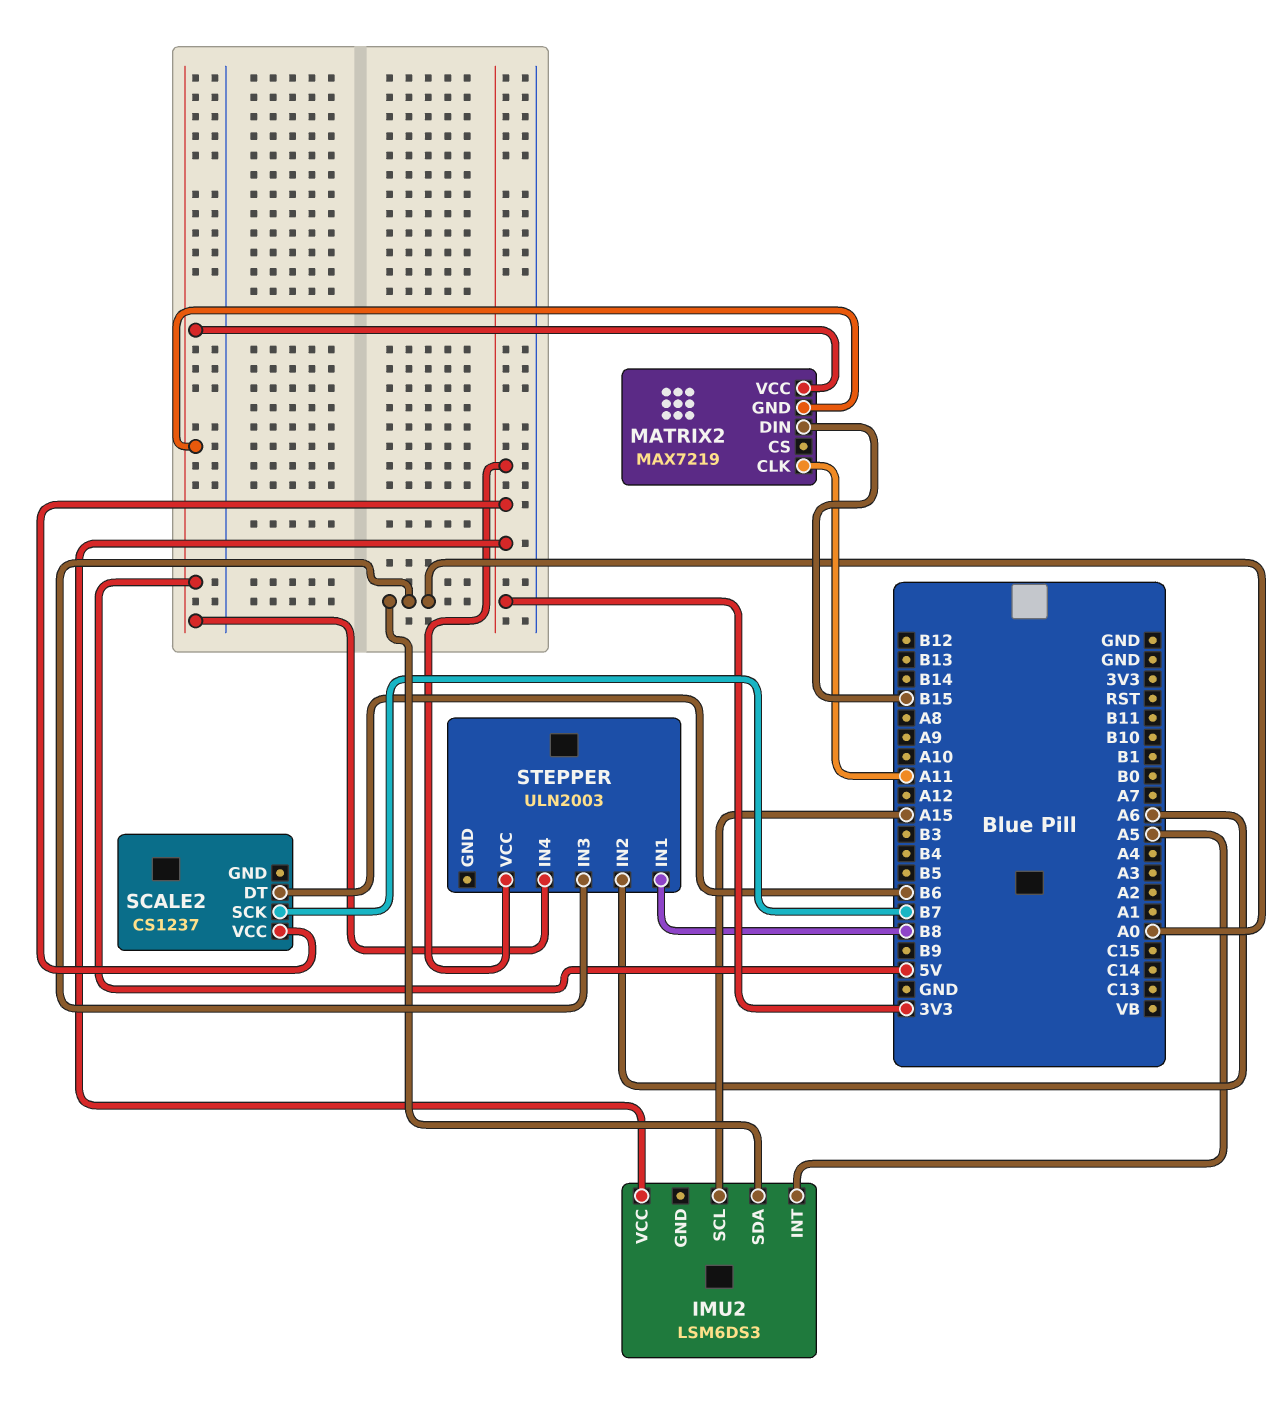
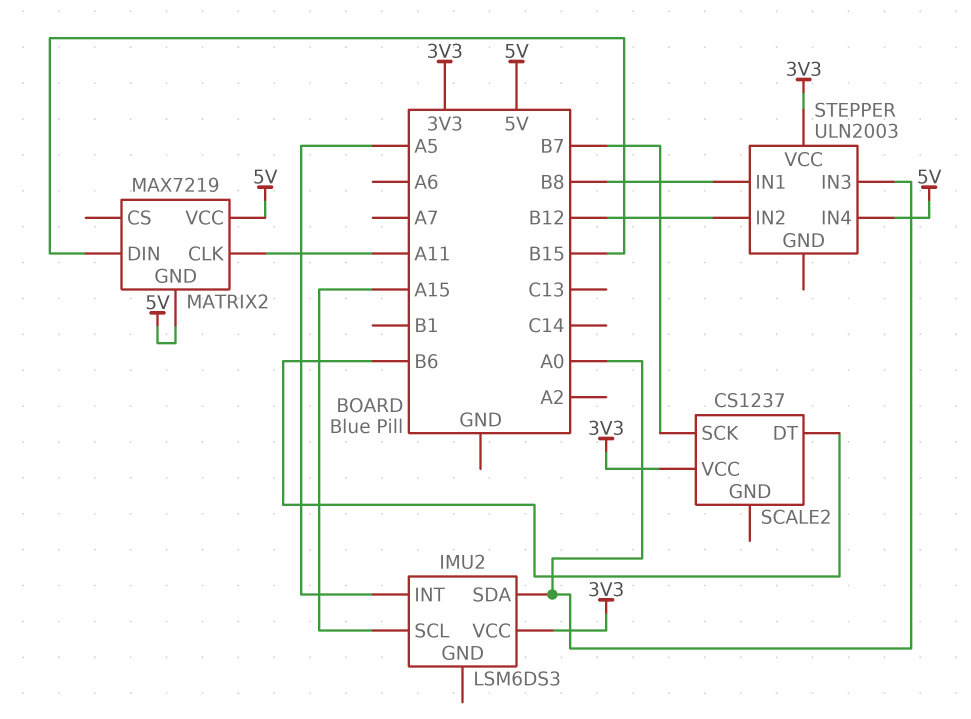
STEPPER pin IN2: A6 -> B12

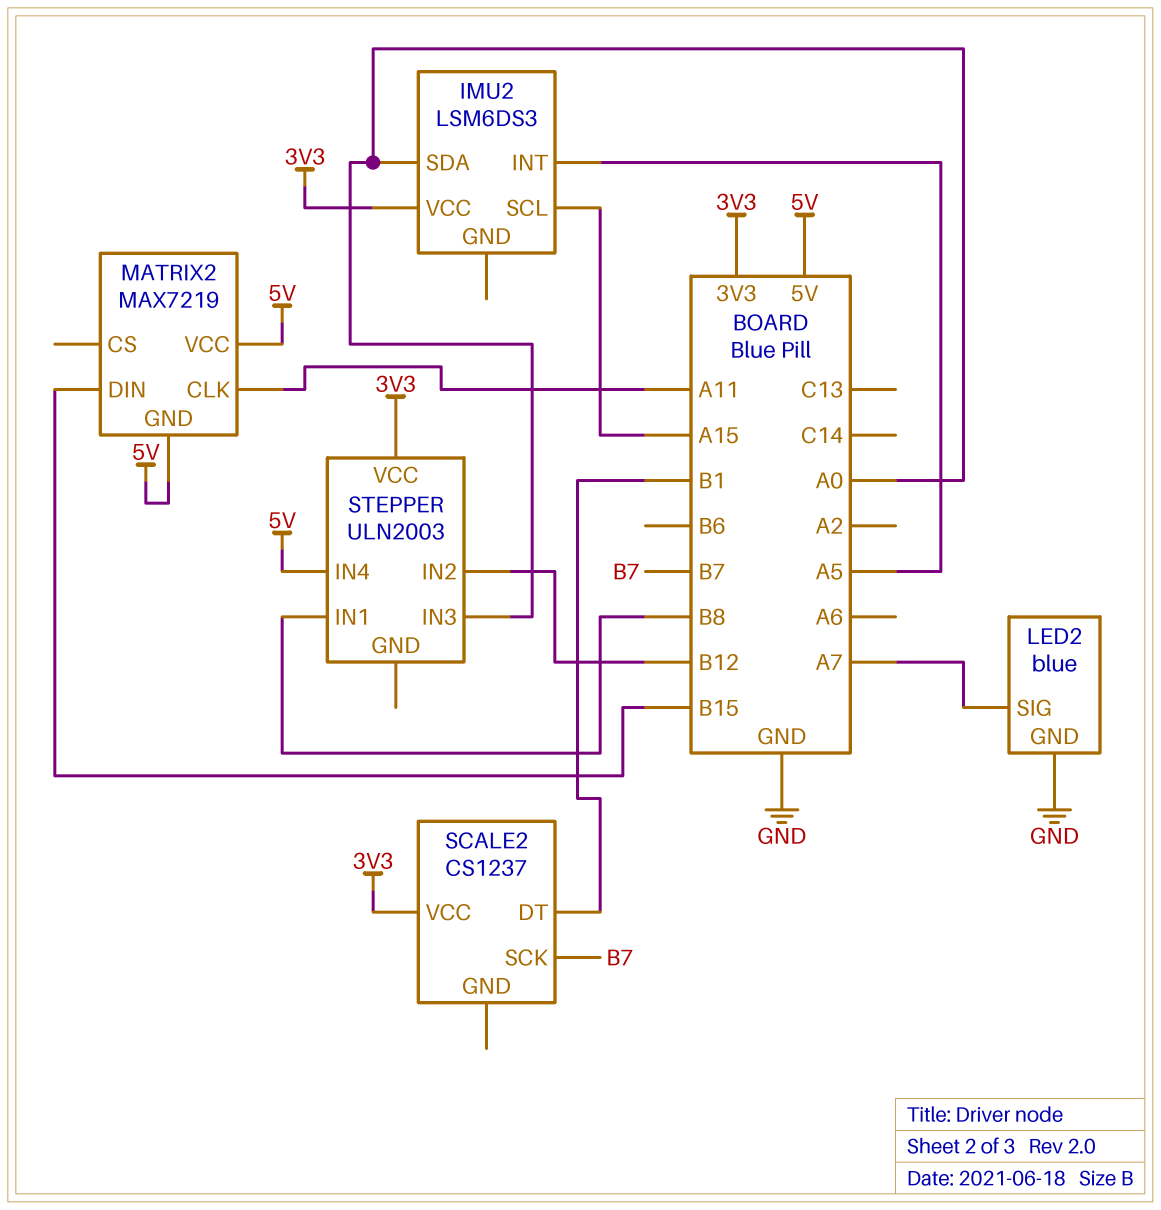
LED2: none -> blue
LED2 pin GND: none -> GND
LED2 pin SIG: none -> A7
SCALE2 pin DT: B6 -> B1

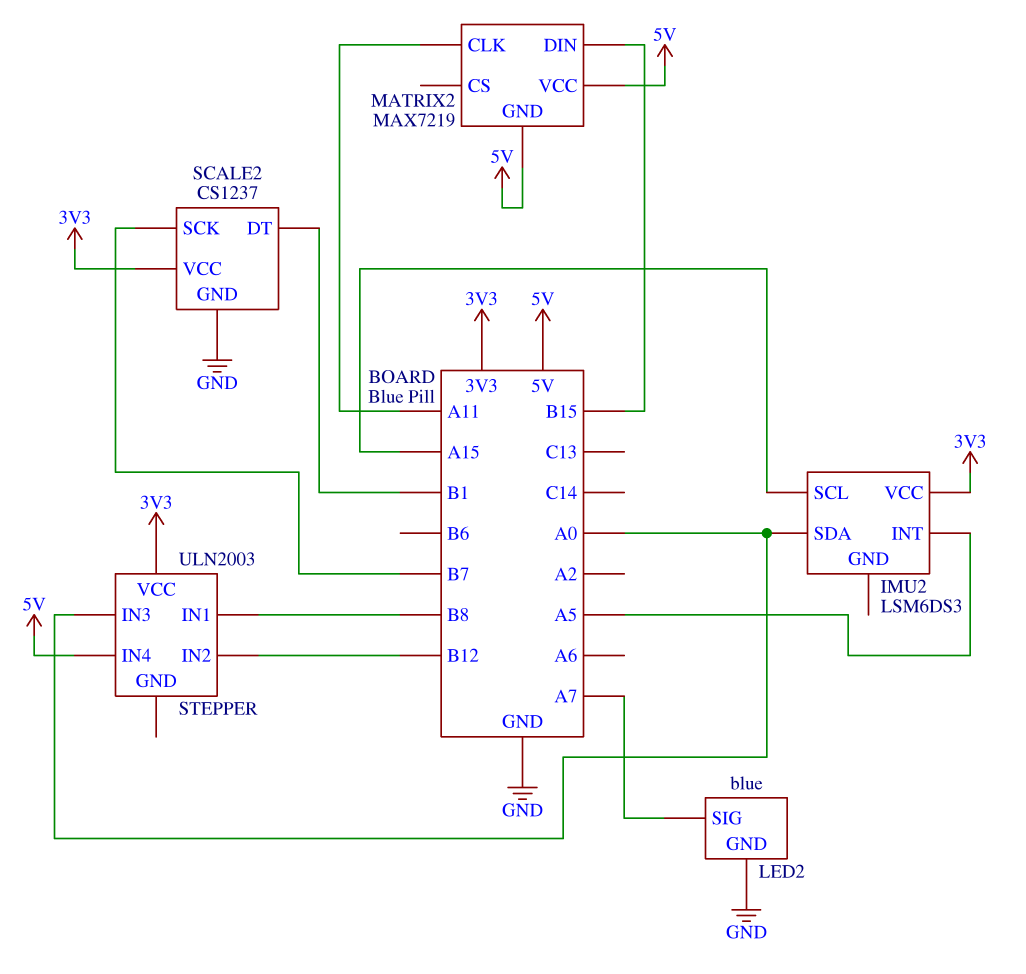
SCALE2 pin GND: none -> GND

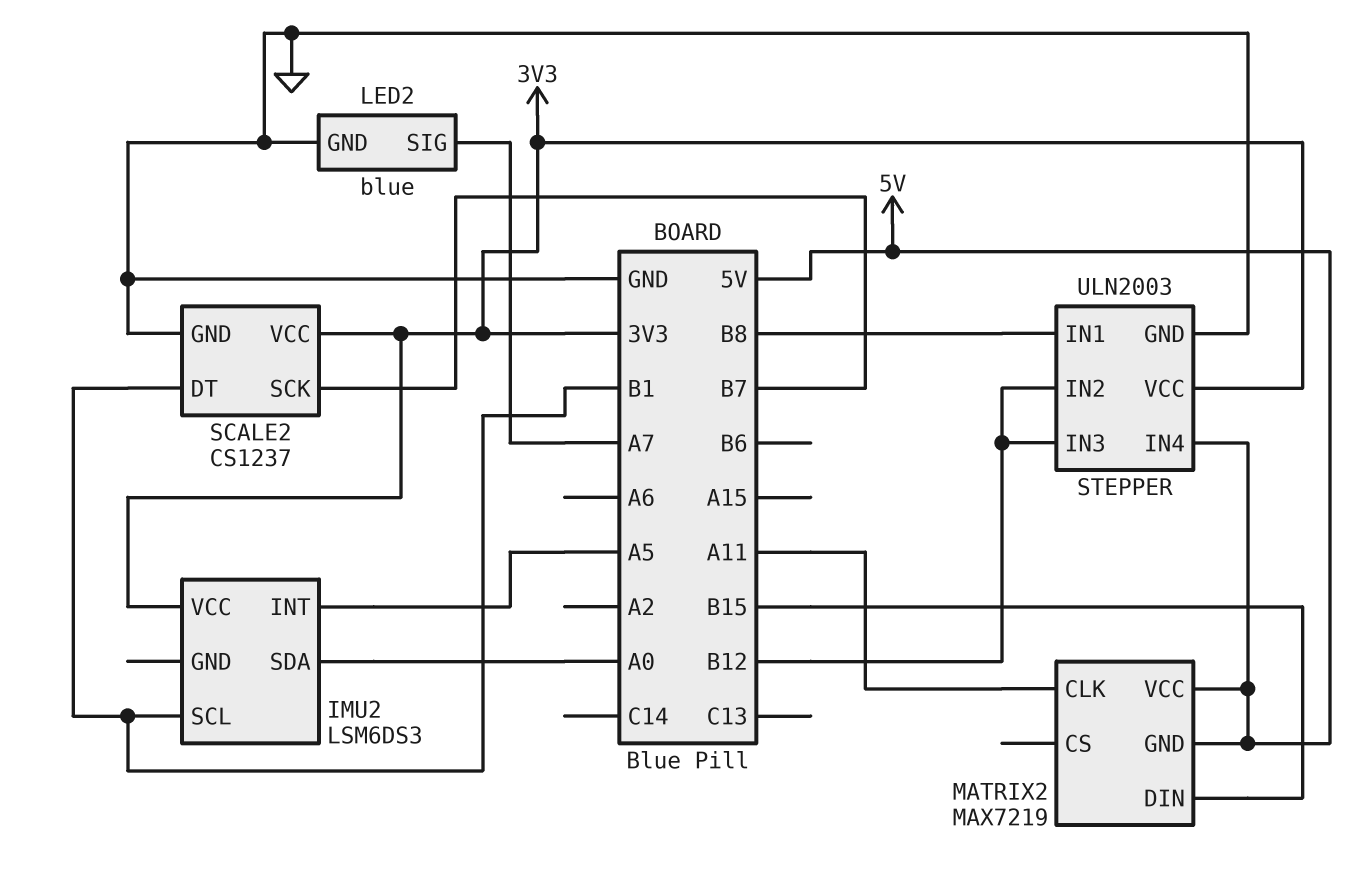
IMU2 pin SCL: A15 -> B1
STEPPER pin GND: none -> GND
STEPPER pin IN3: A0 -> B12

